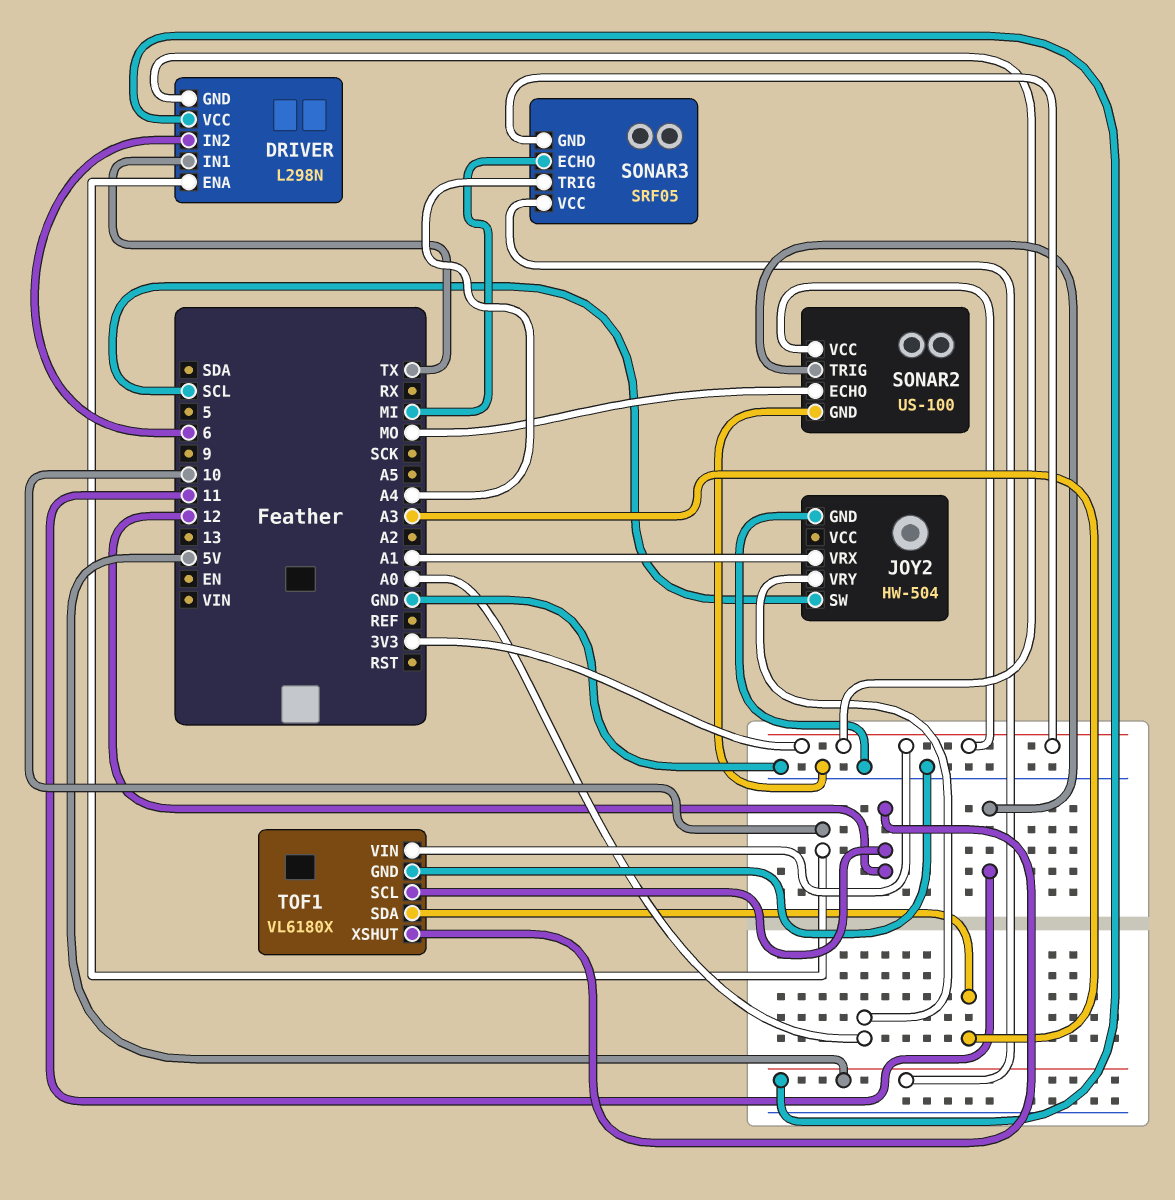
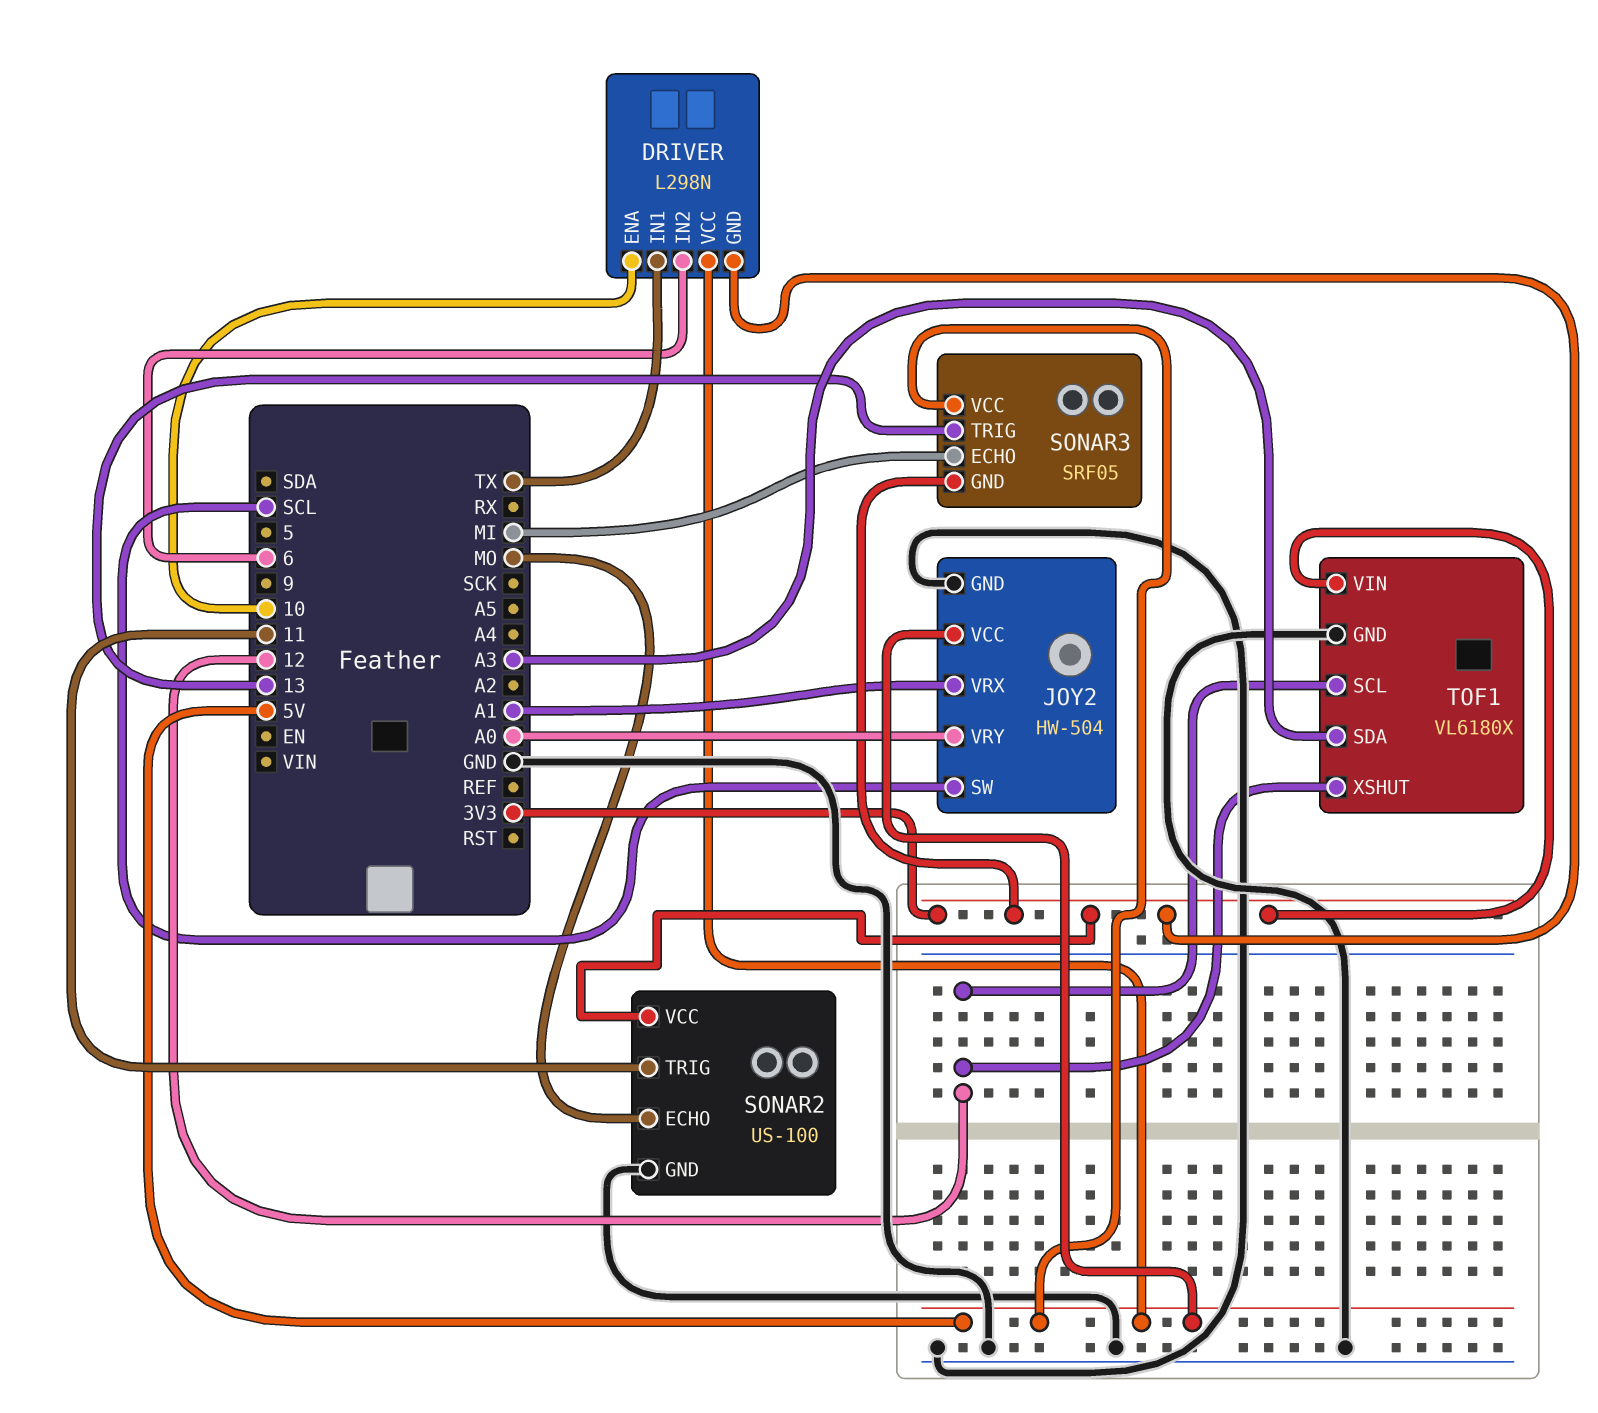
JOY2 pin VCC: none -> 5V
SONAR3 pin TRIG: A4 -> 13

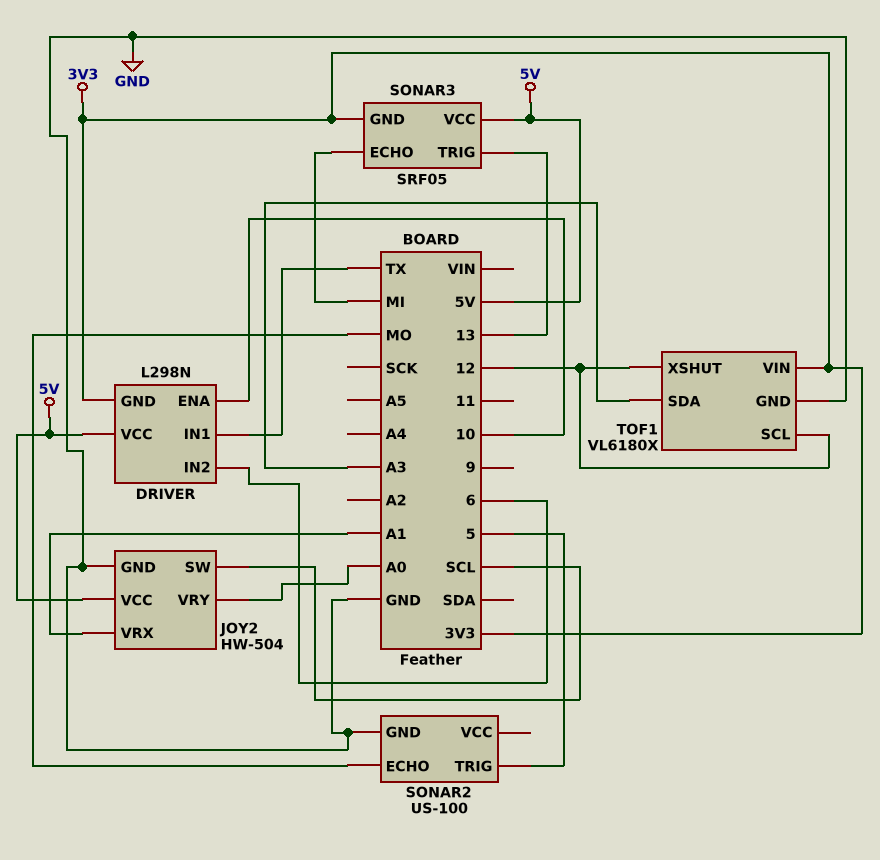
SONAR2 pin TRIG: 11 -> 5
SONAR2 pin VCC: 3V3 -> none

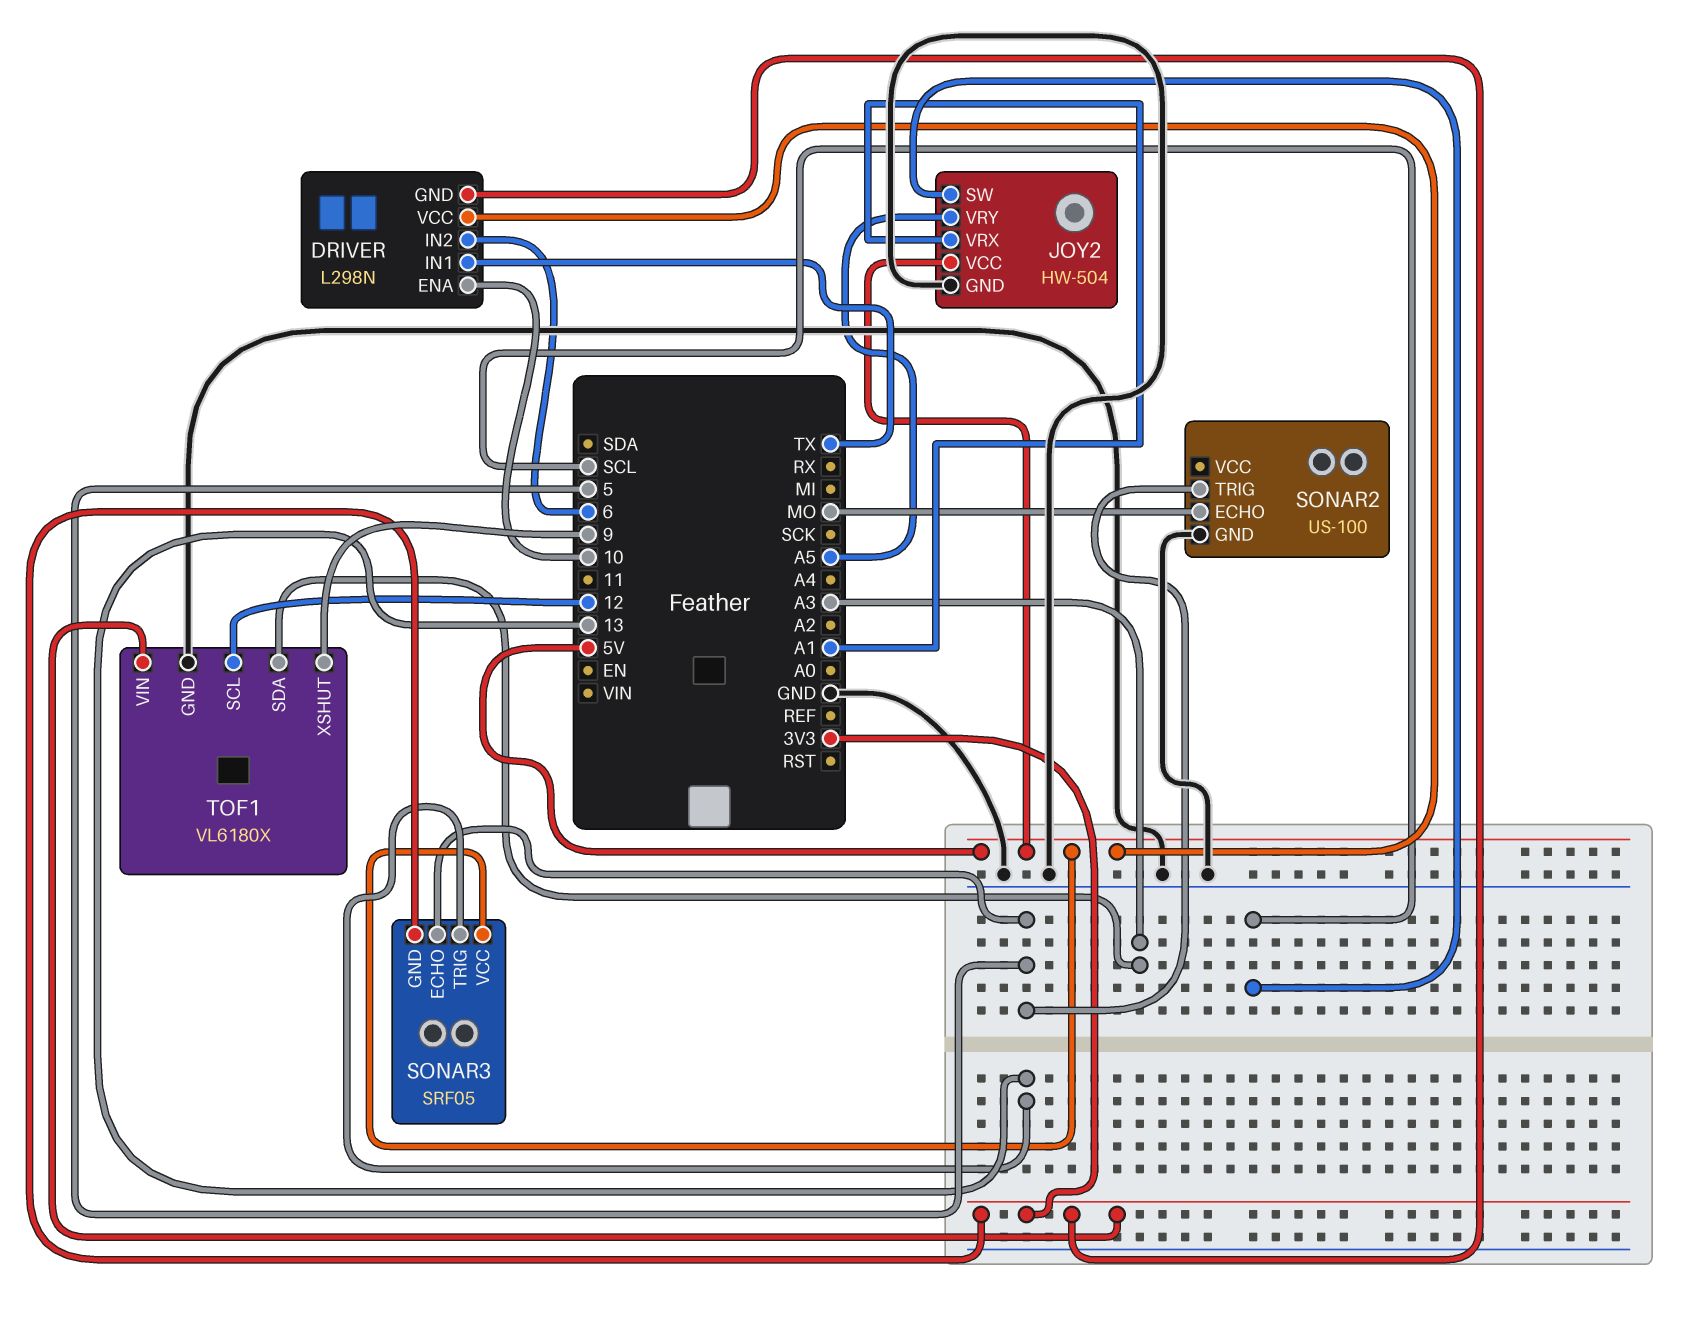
JOY2 pin VRY: A0 -> A5
SONAR3 pin ECHO: MI -> 5
TOF1 pin XSHUT: 12 -> 9

